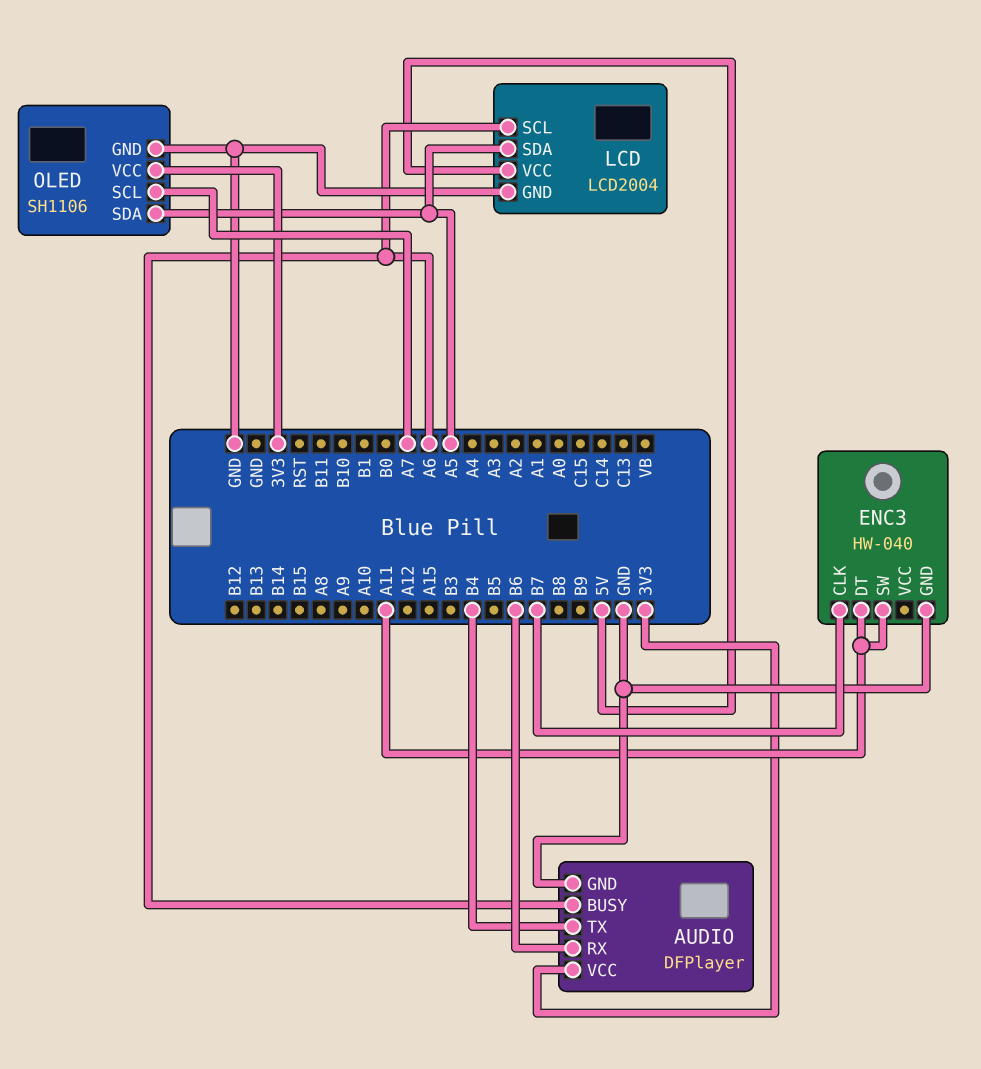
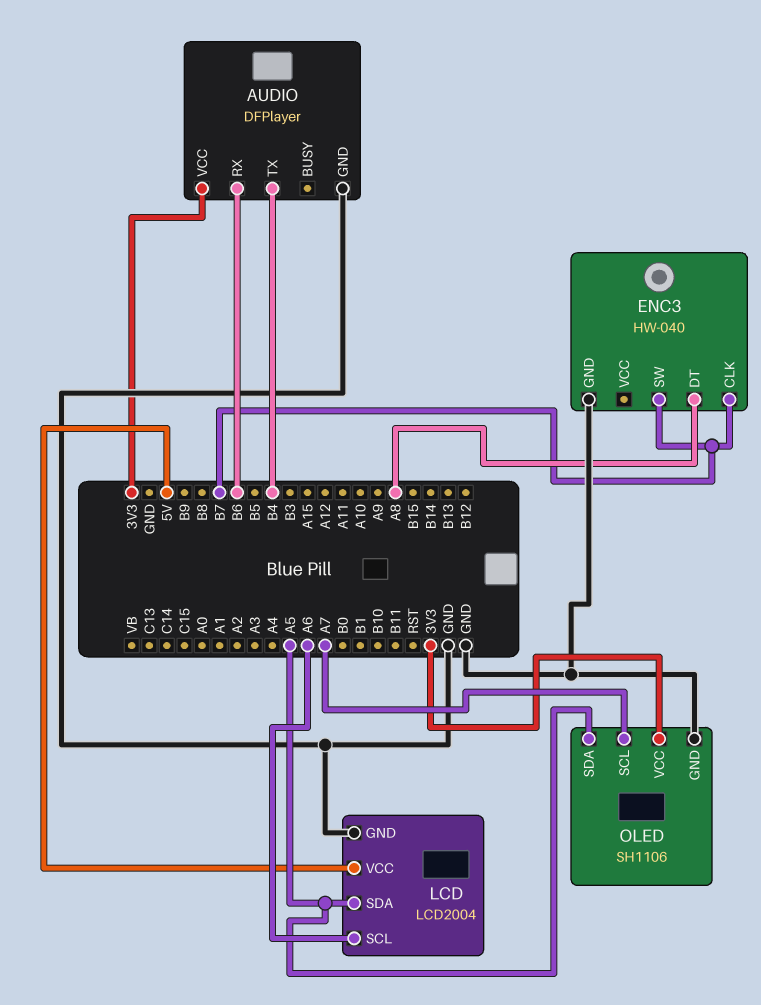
AUDIO pin BUSY: A6 -> none
ENC3 pin DT: A11 -> A8
ENC3 pin SW: A11 -> B7

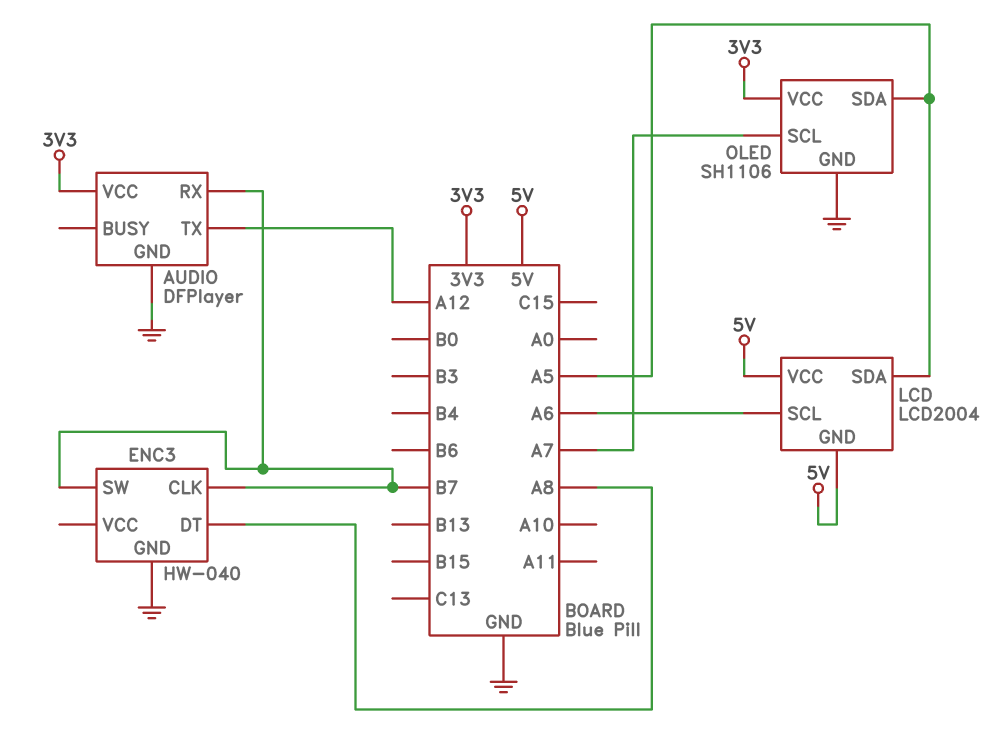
AUDIO pin RX: B6 -> B7
AUDIO pin TX: B4 -> A12
LCD pin GND: GND -> 5V

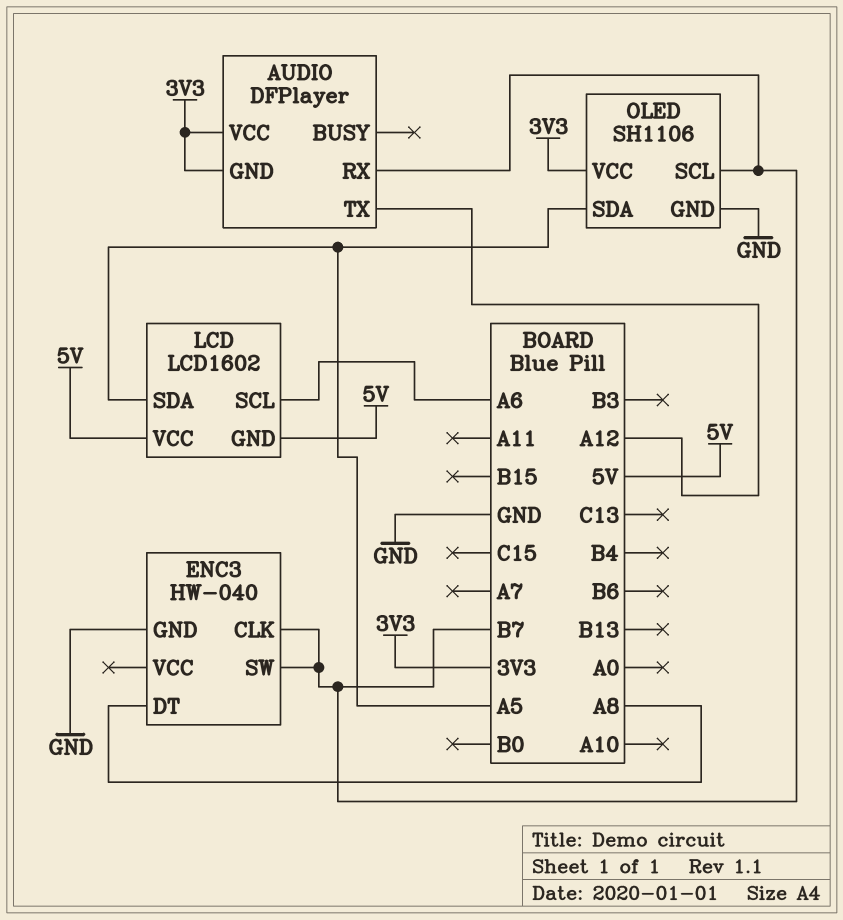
AUDIO pin GND: GND -> 3V3
LCD: LCD2004 -> LCD1602
OLED pin SCL: A7 -> B7

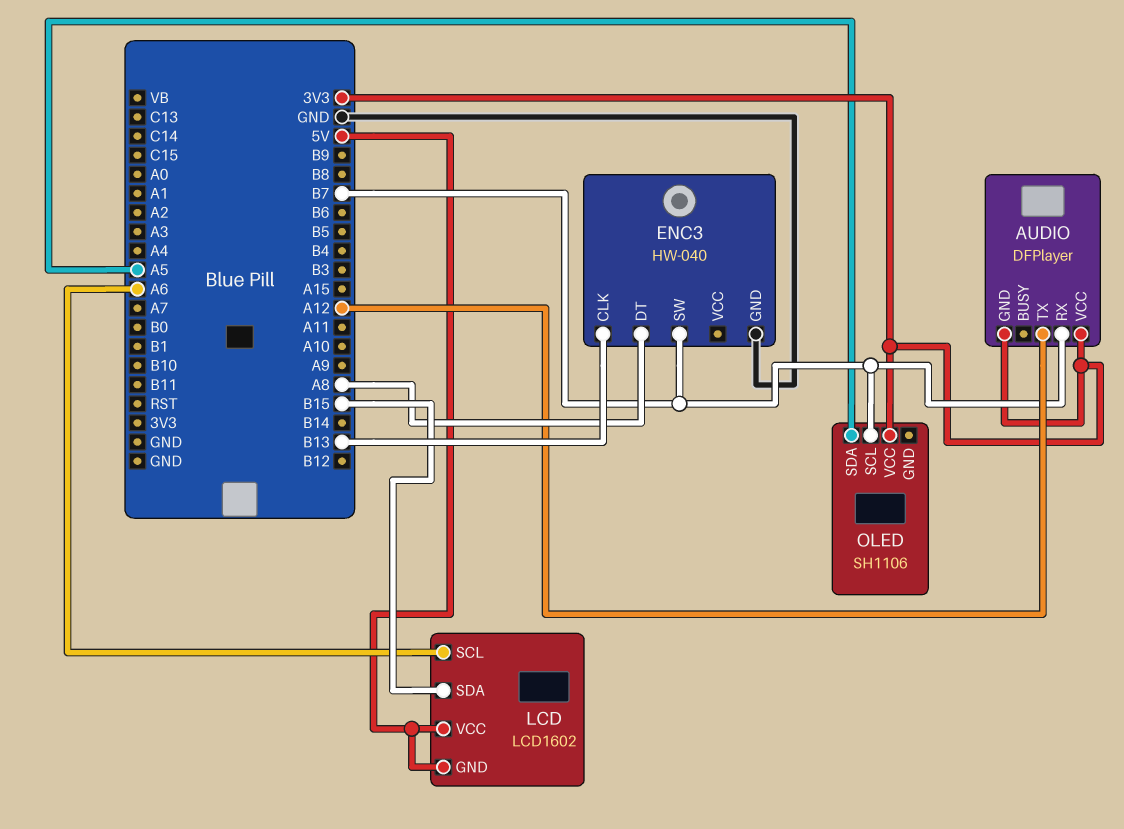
ENC3 pin CLK: B7 -> B13
LCD pin SDA: A5 -> B15
OLED pin GND: GND -> none

